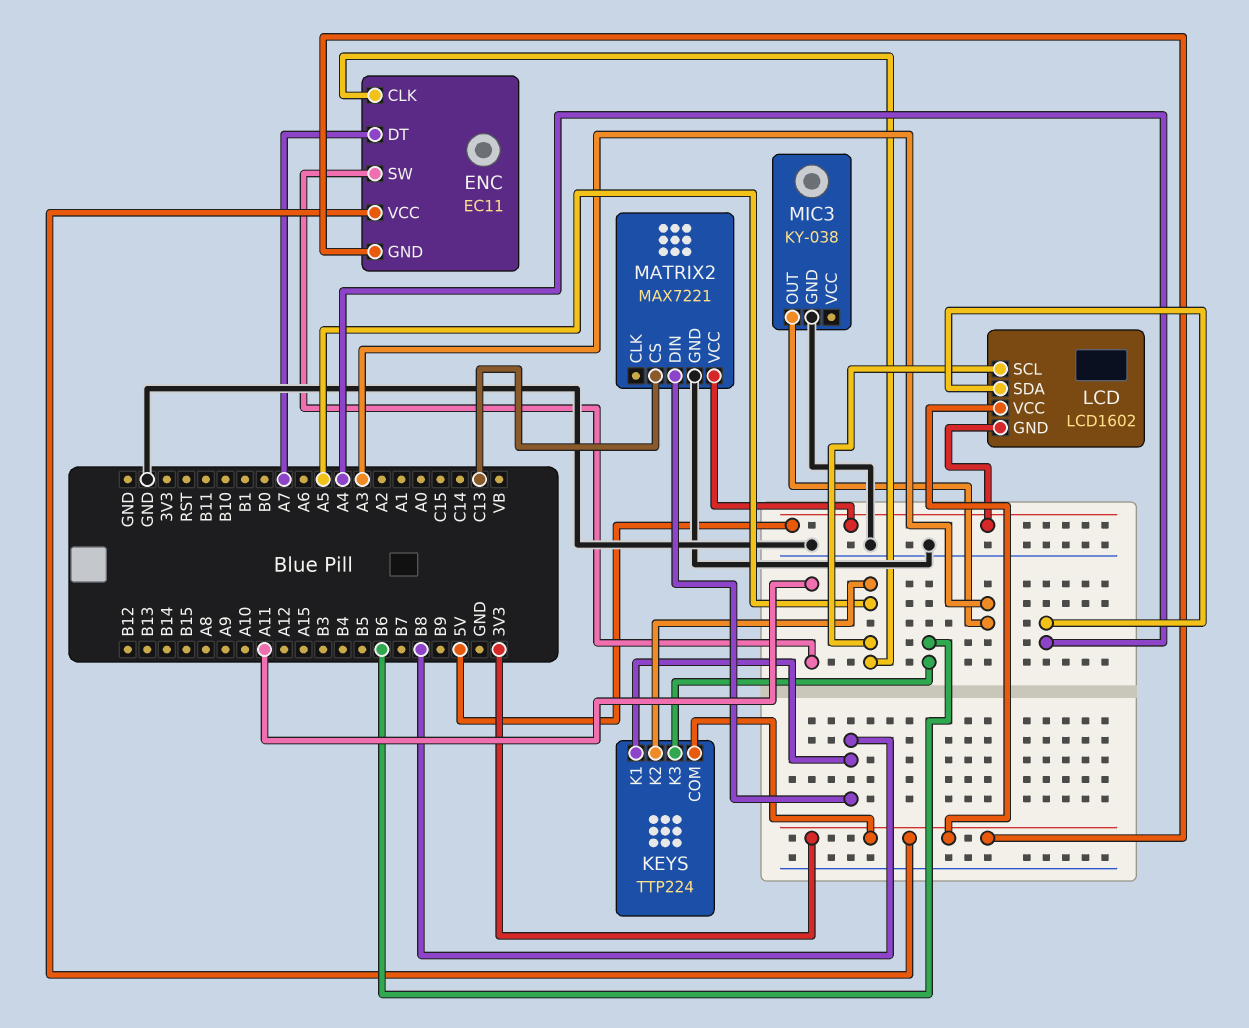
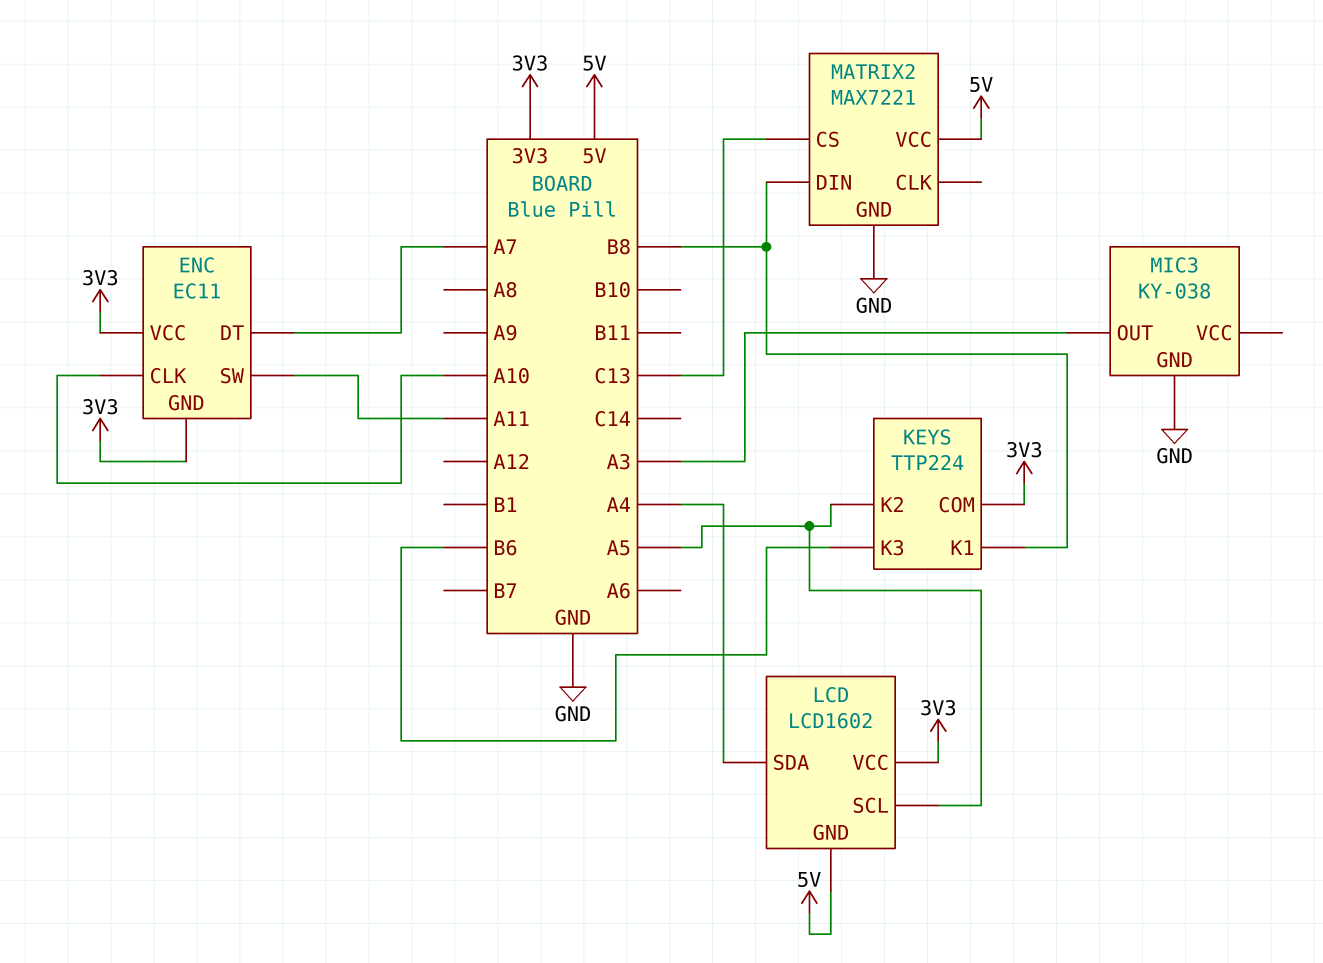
ENC pin CLK: A5 -> A10

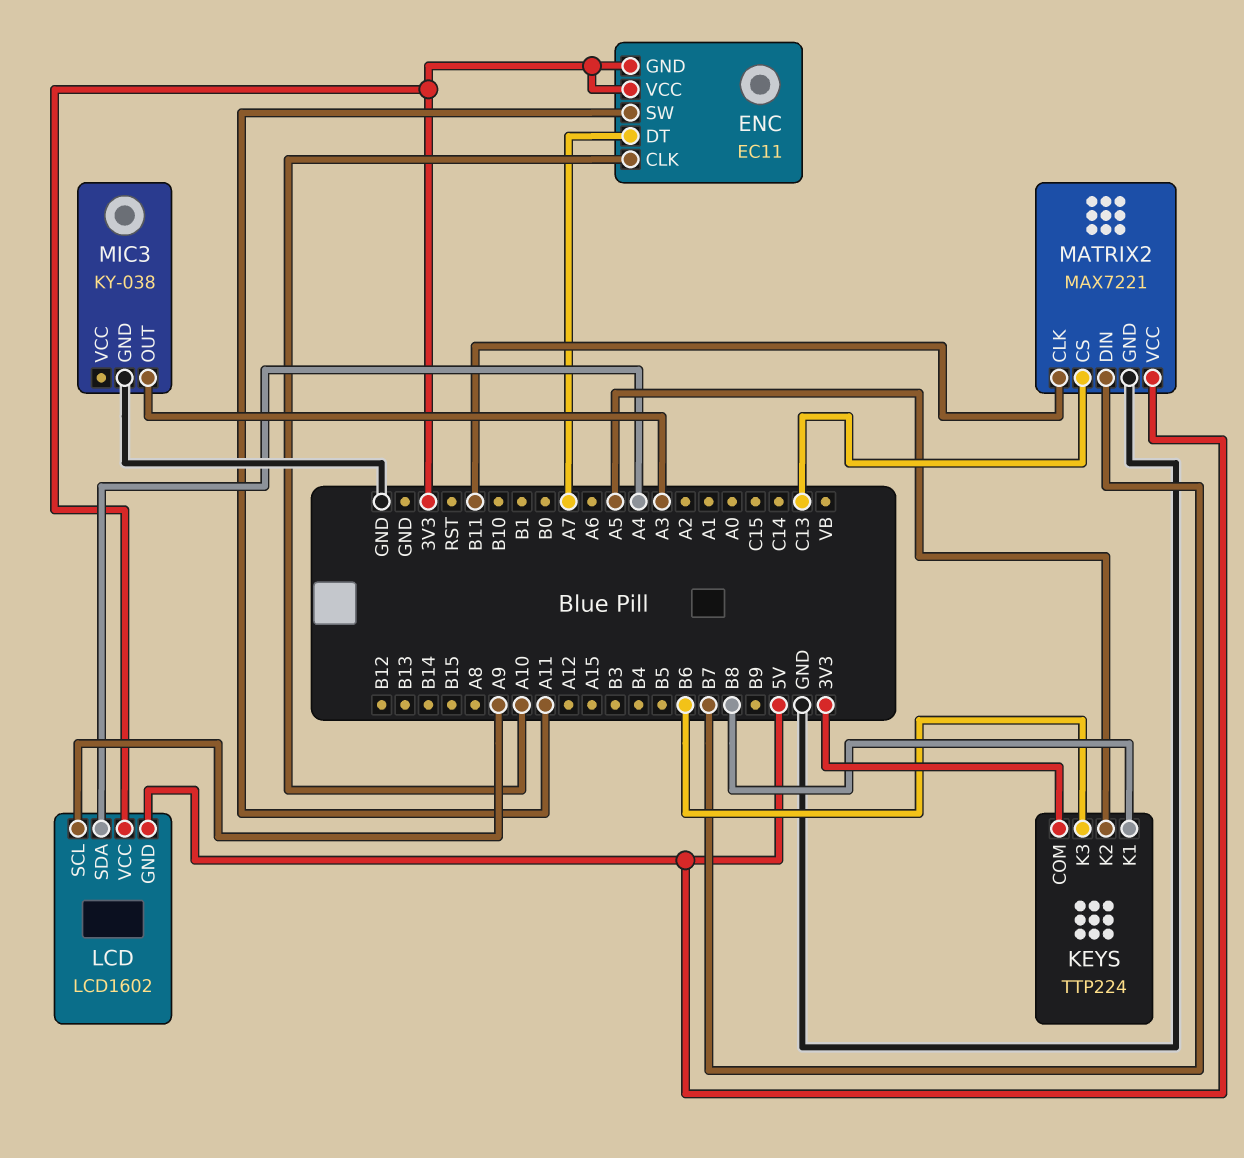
LCD pin SCL: A5 -> A9
MATRIX2 pin CLK: none -> B11
MATRIX2 pin DIN: B8 -> B7

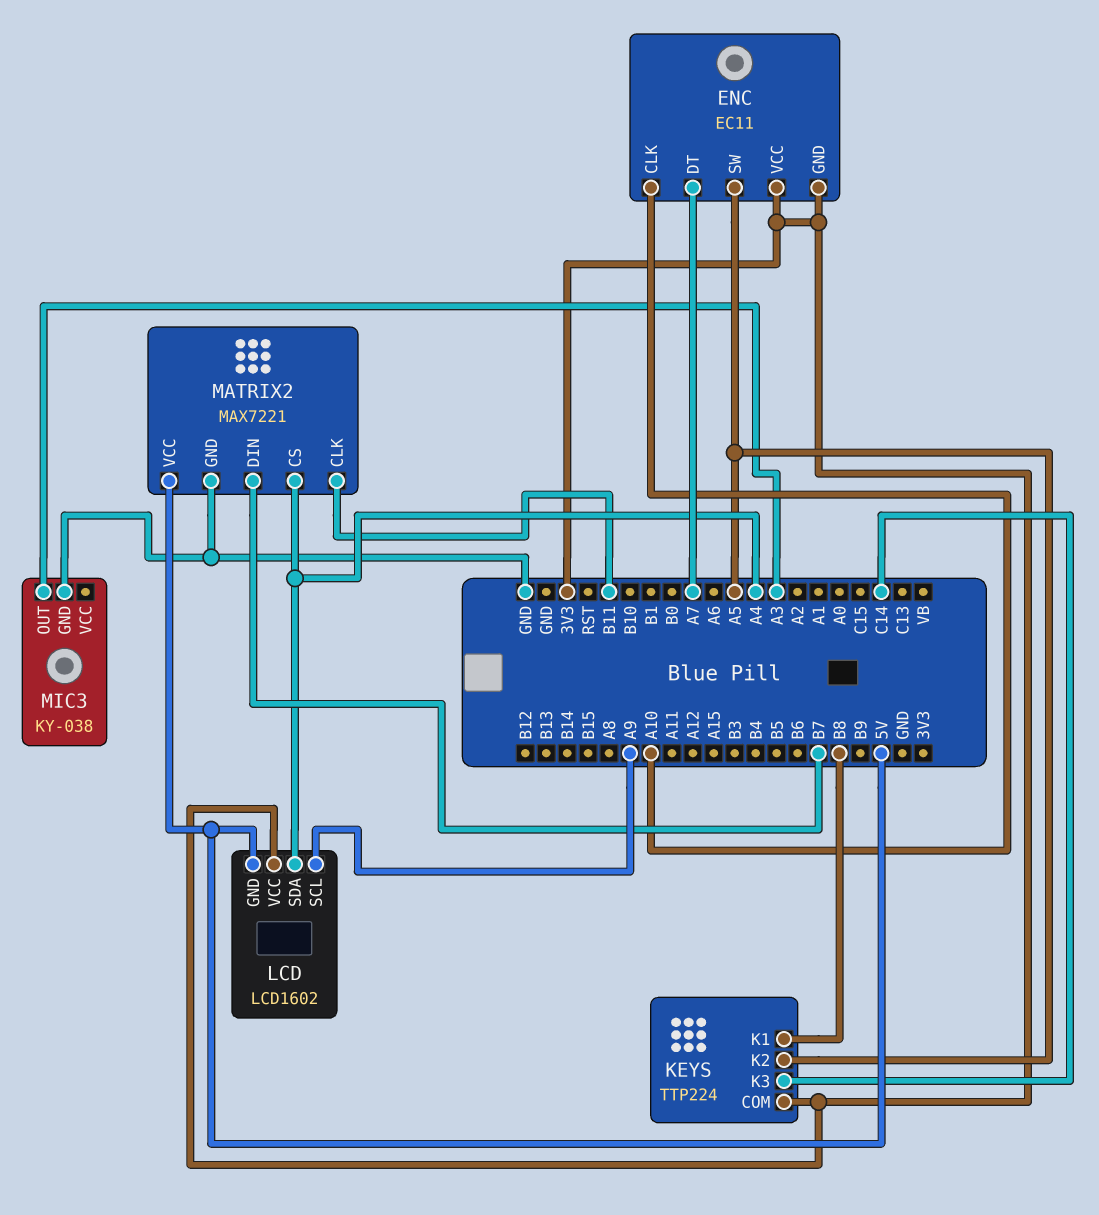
ENC pin SW: A11 -> A5
KEYS pin K3: B6 -> C14
MATRIX2 pin CS: C13 -> A4

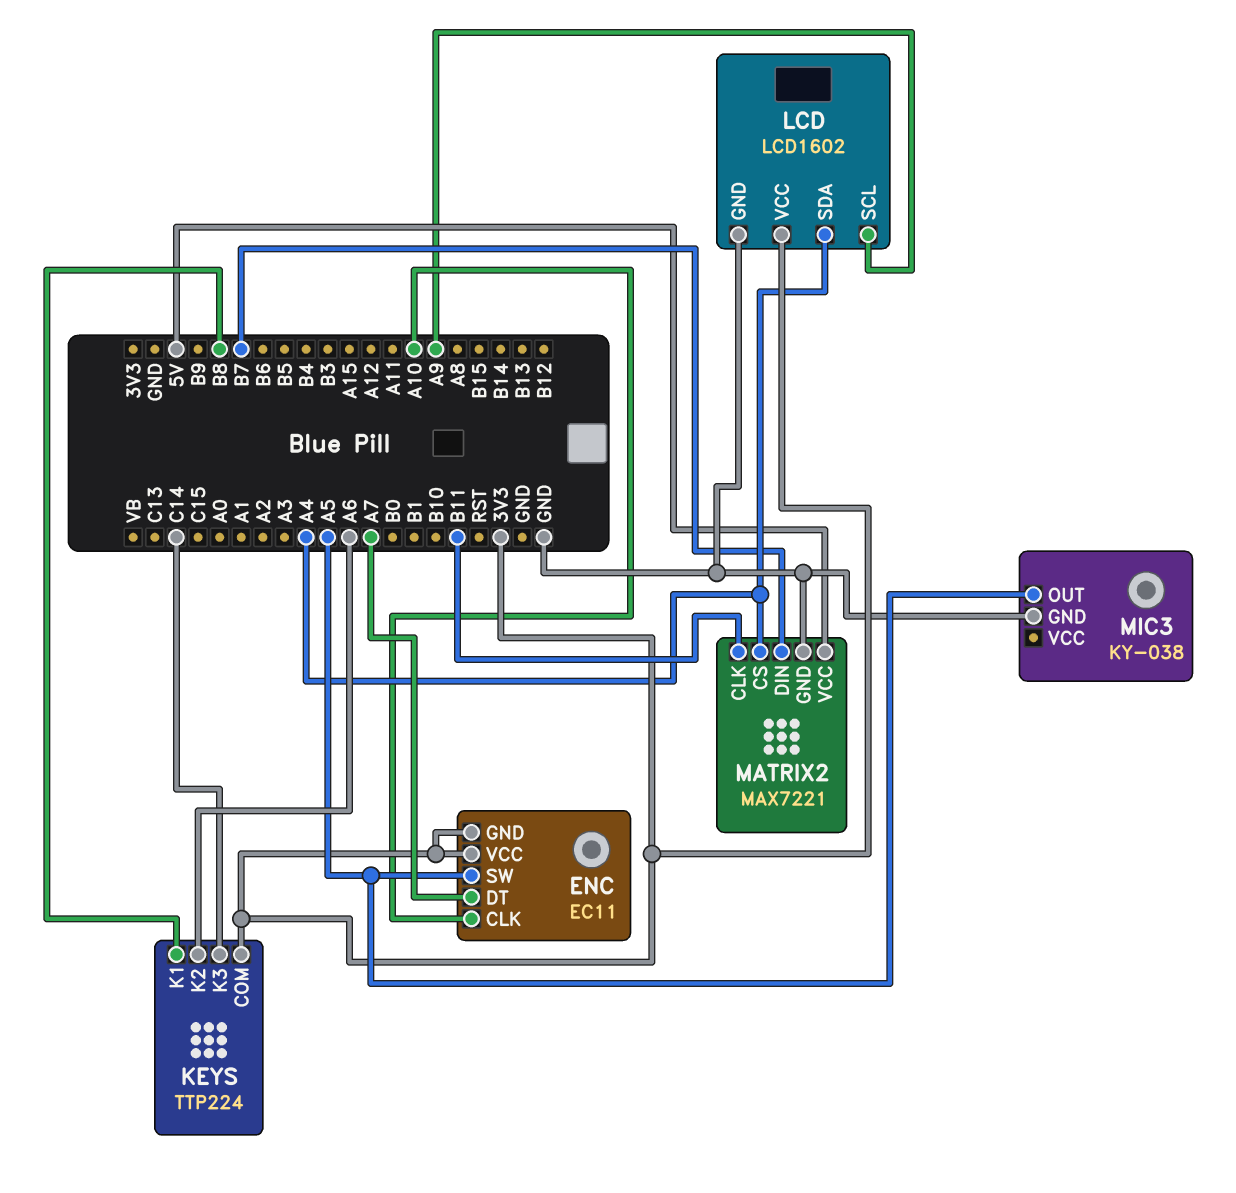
KEYS pin K2: A5 -> A6
LCD pin GND: 5V -> GND
MIC3 pin OUT: A3 -> A5

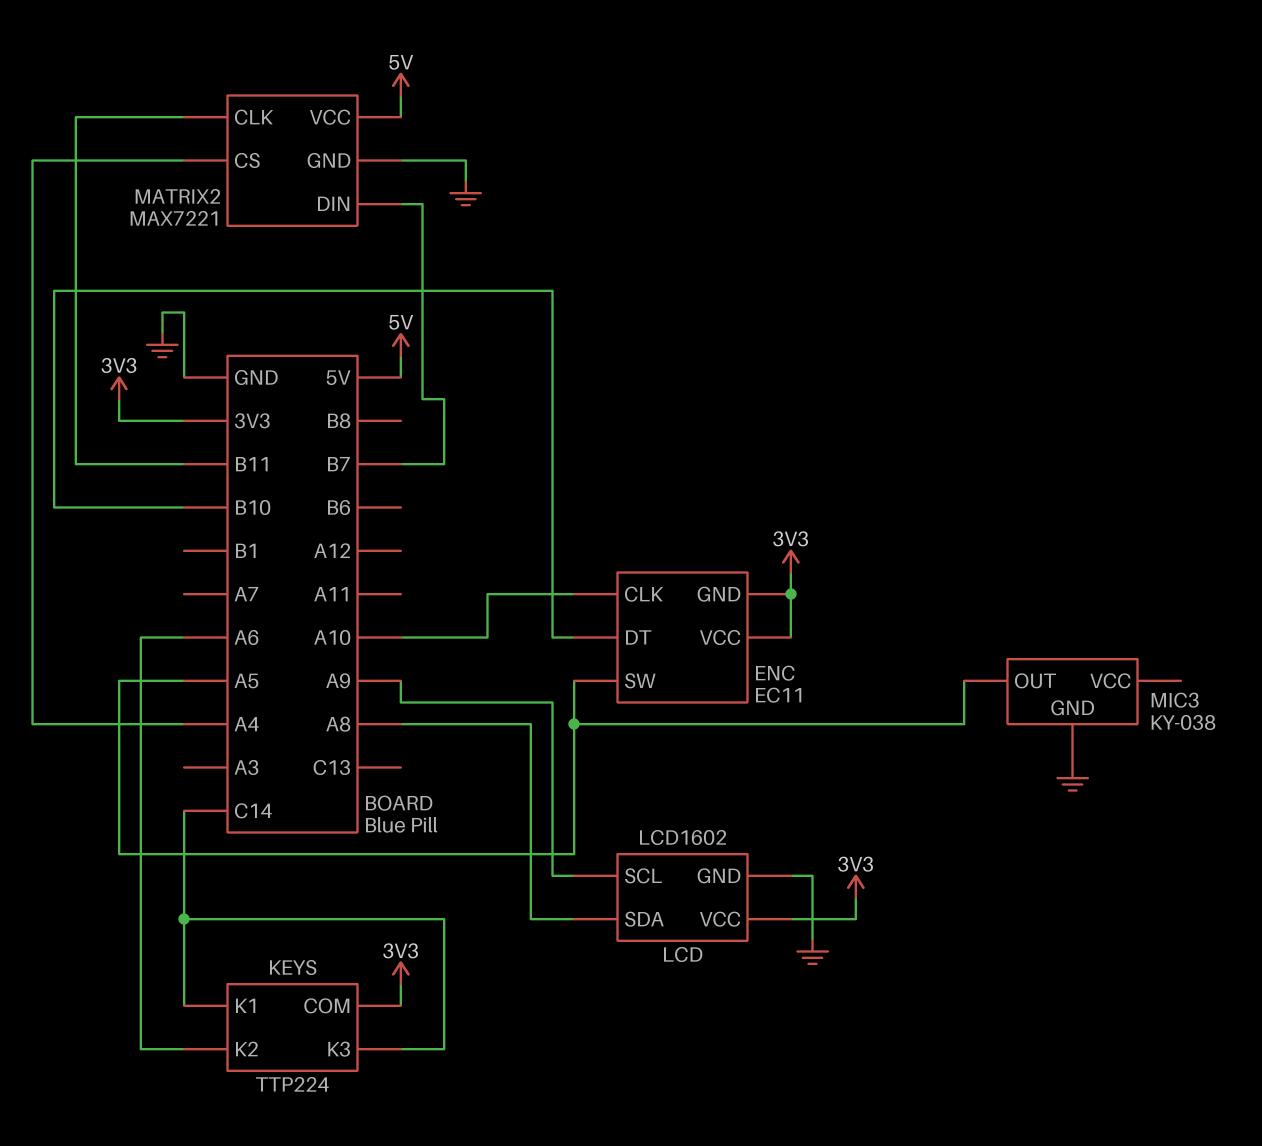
ENC pin DT: A7 -> B10
KEYS pin K1: B8 -> C14
LCD pin SDA: A4 -> A8

